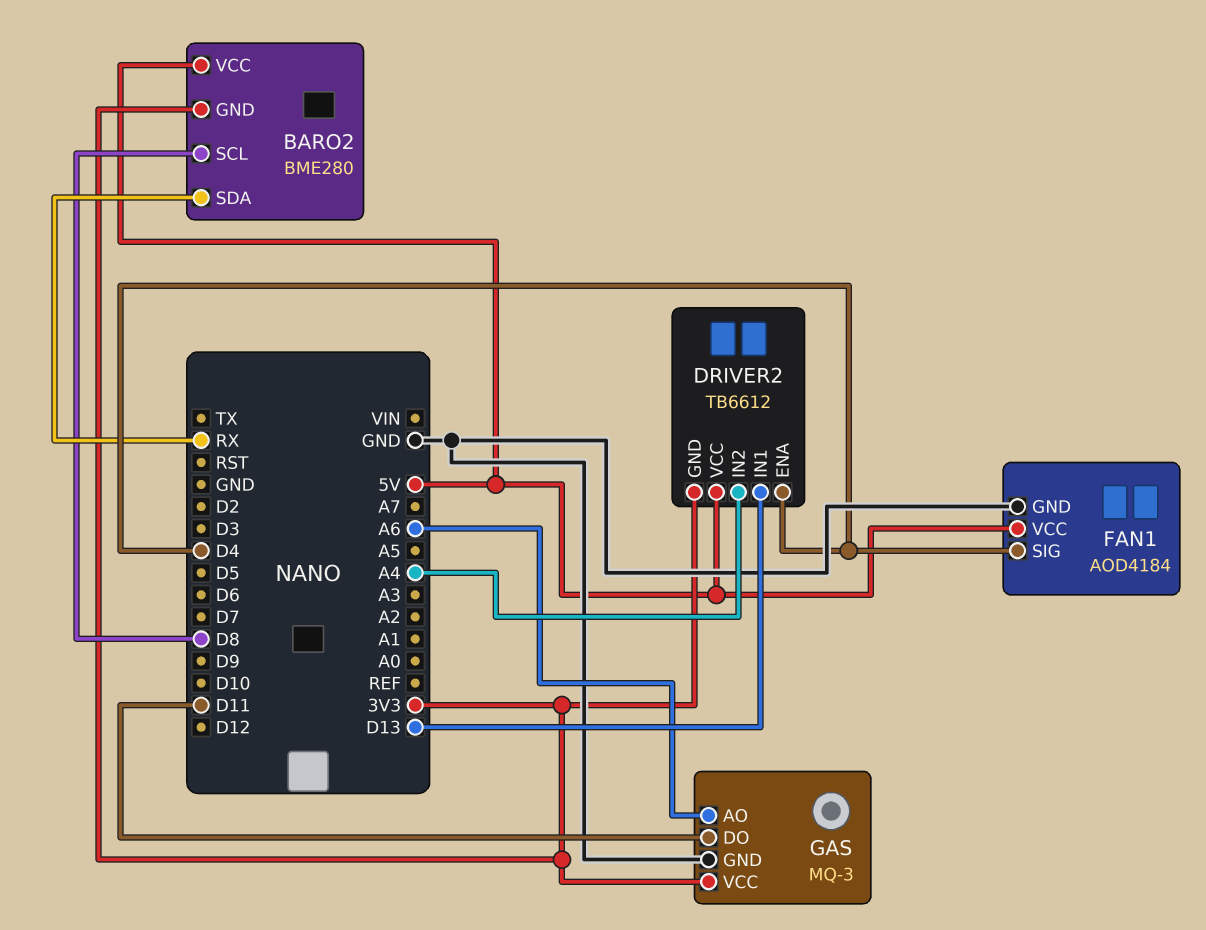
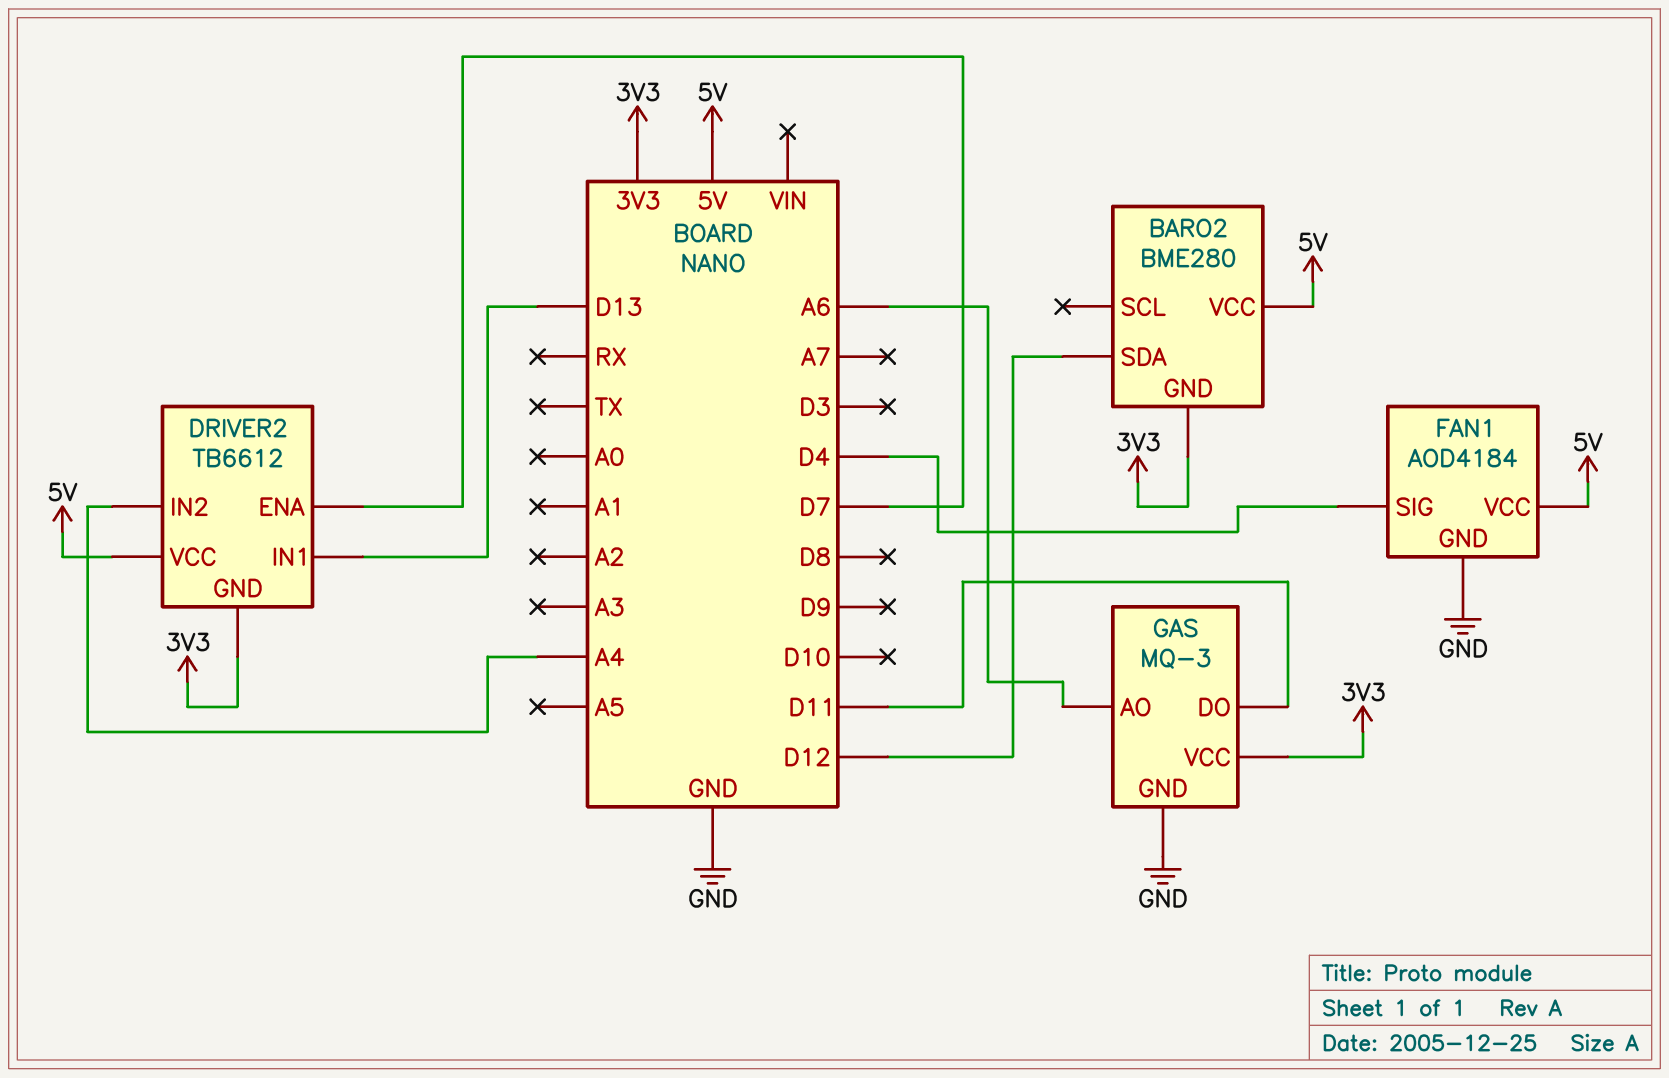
BARO2 pin SCL: D8 -> none
BARO2 pin SDA: RX -> D12
DRIVER2 pin ENA: D4 -> D7

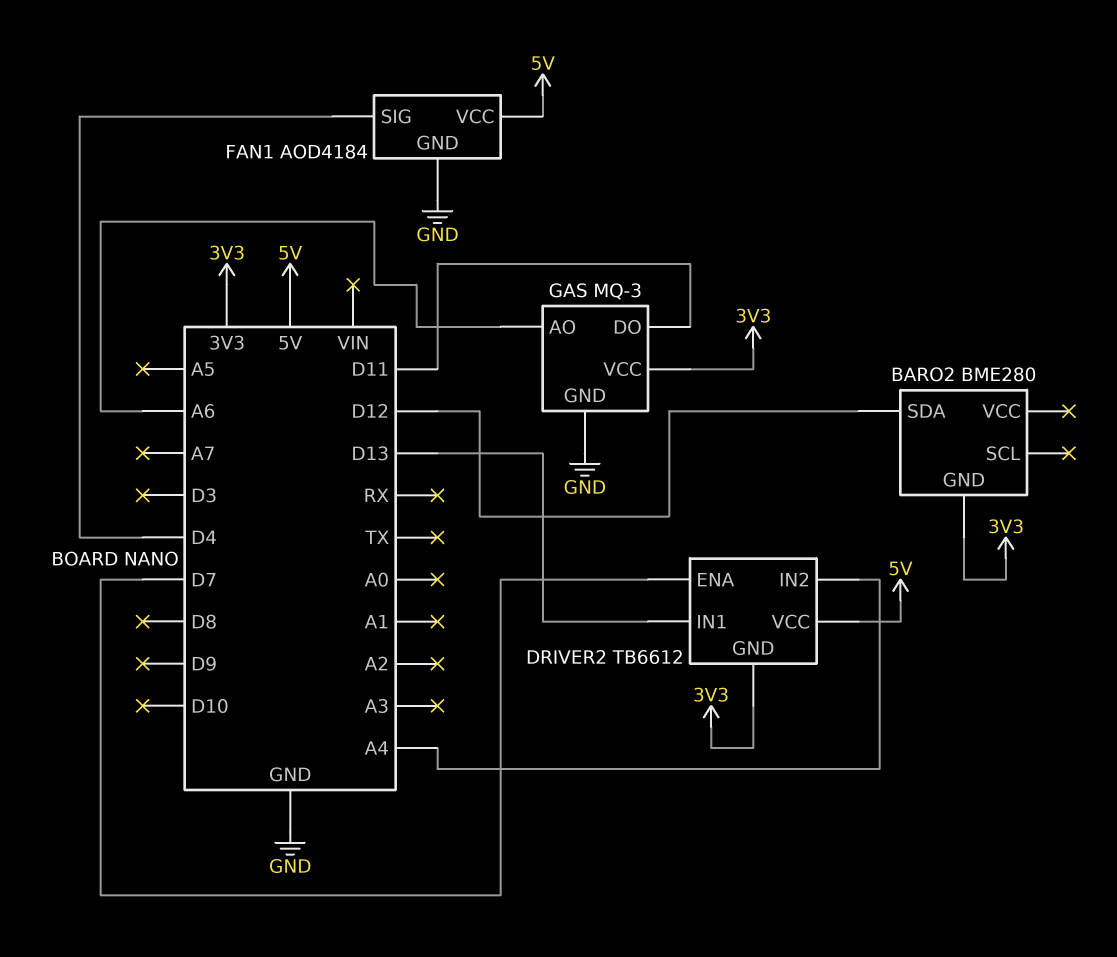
BARO2 pin VCC: 5V -> none

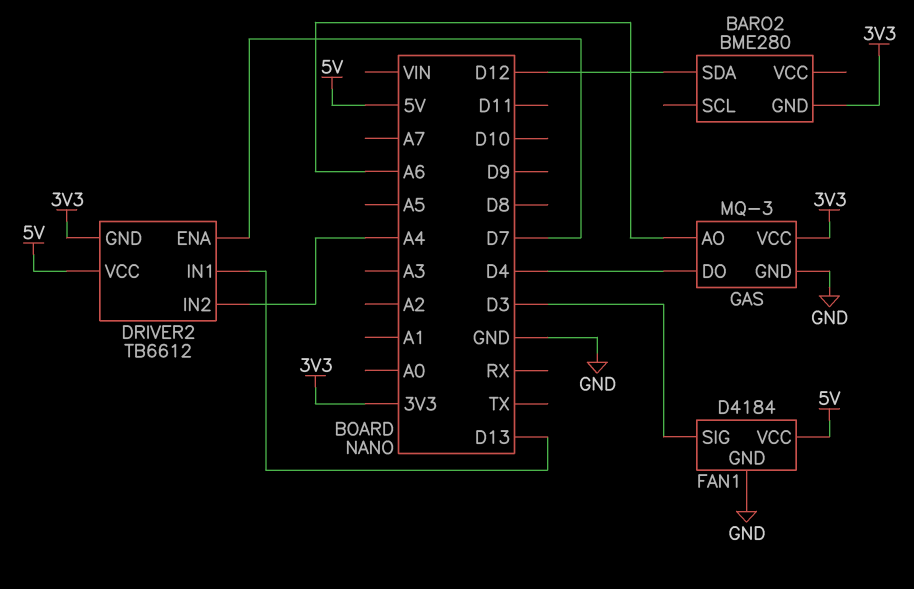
FAN1: AOD4184 -> D4184
FAN1 pin SIG: D4 -> D3
GAS pin DO: D11 -> D4

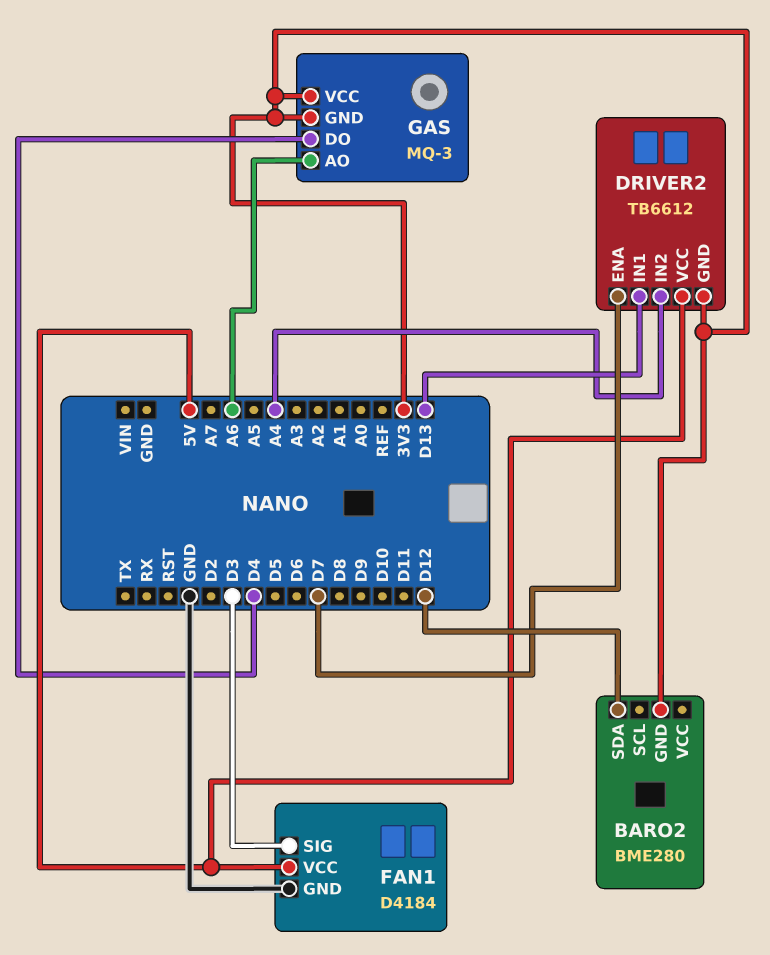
GAS pin GND: GND -> 3V3

